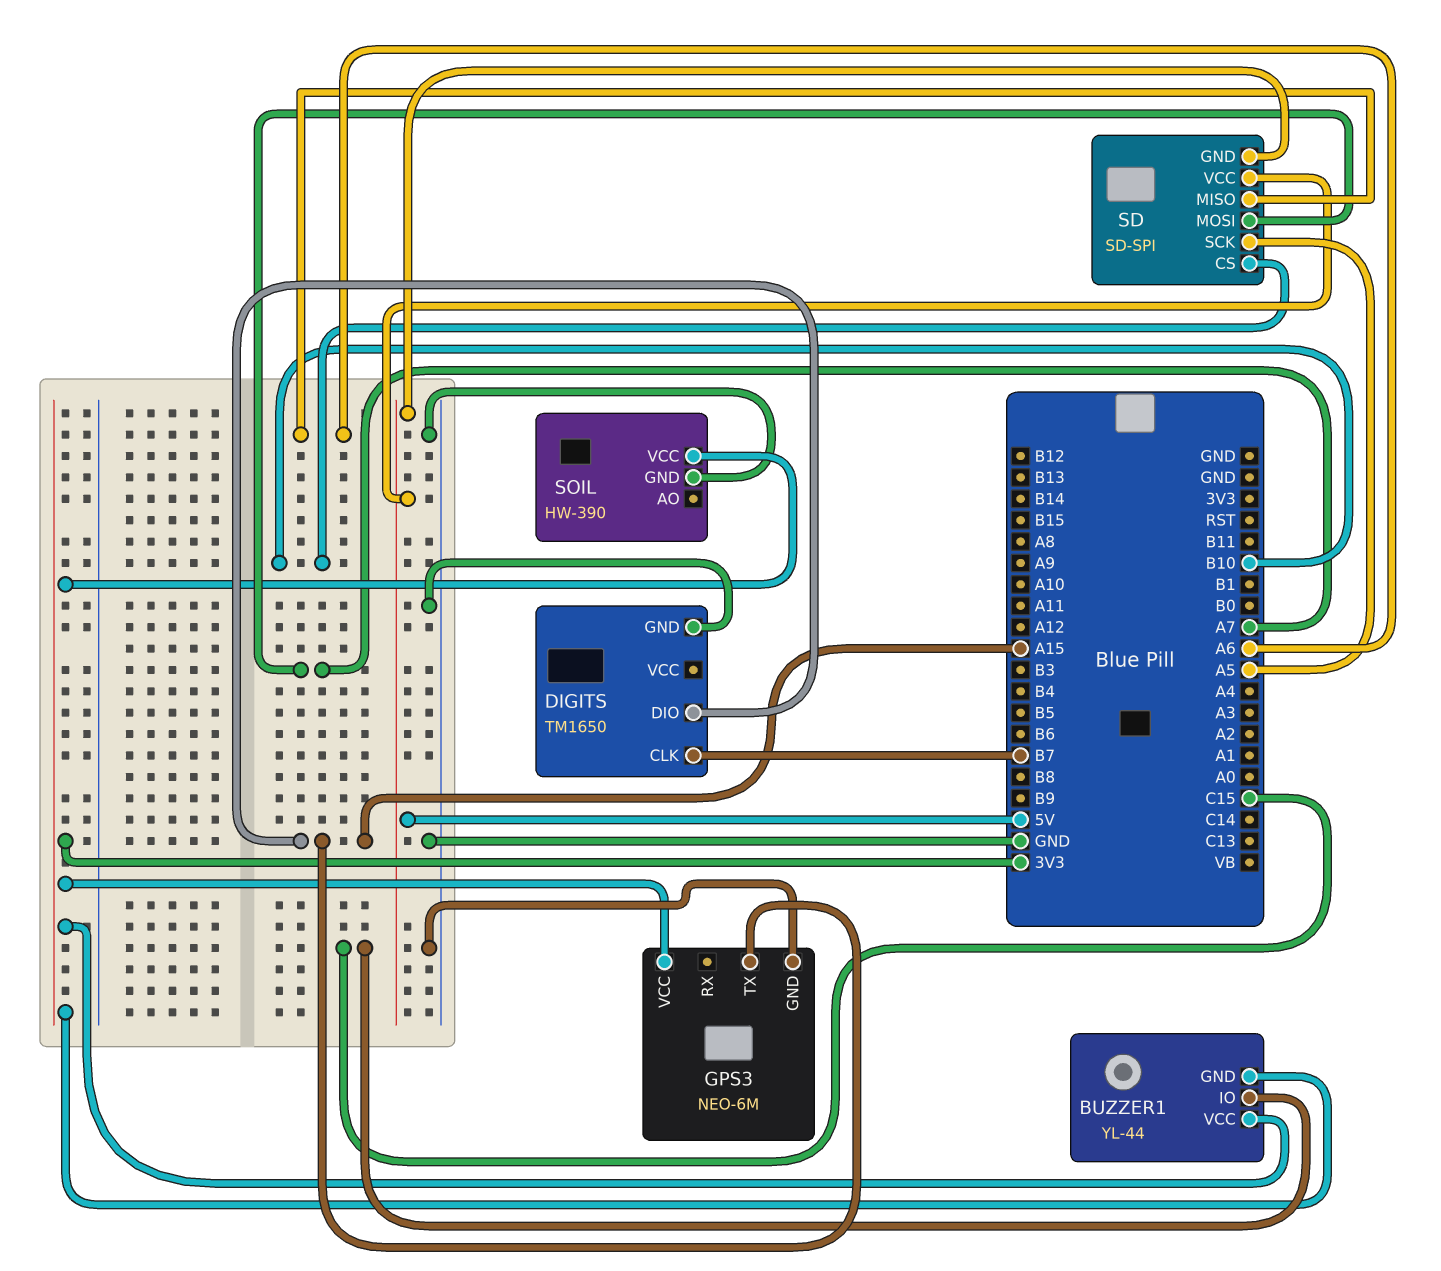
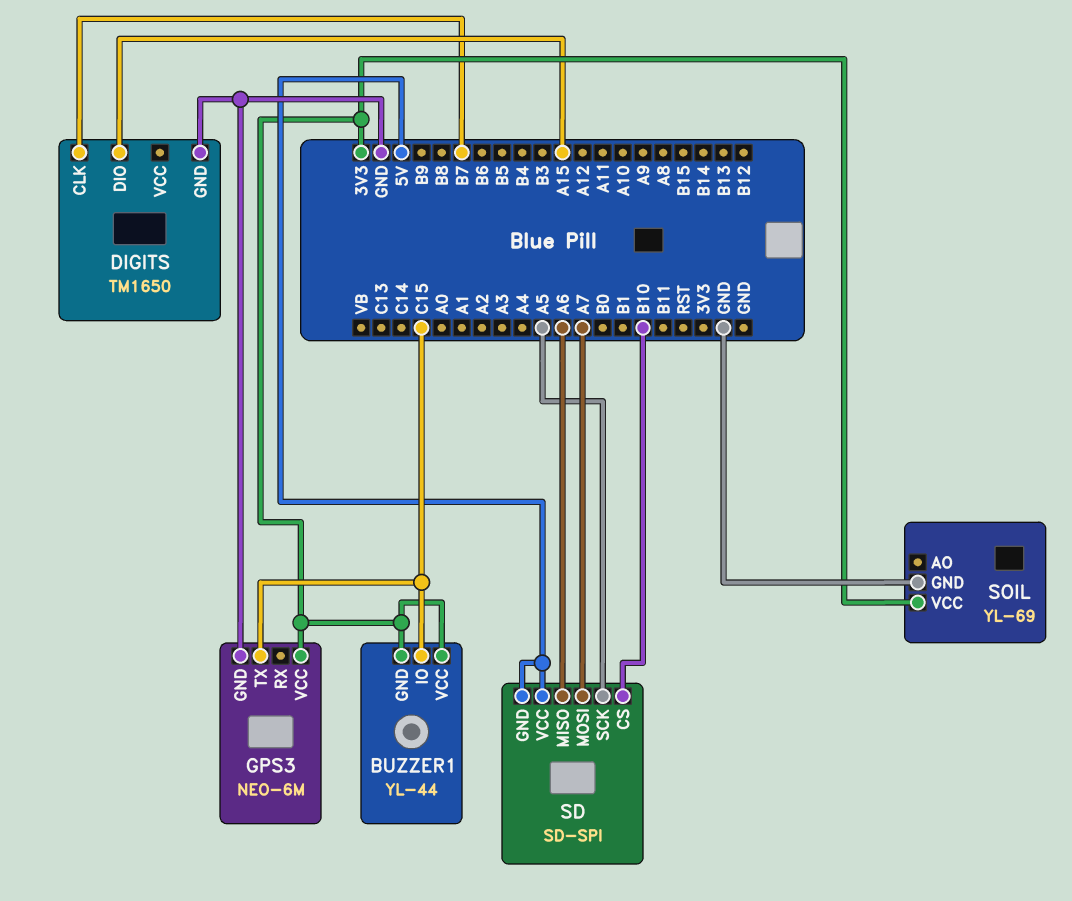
GPS3 pin TX: A15 -> C15
SOIL: HW-390 -> YL-69

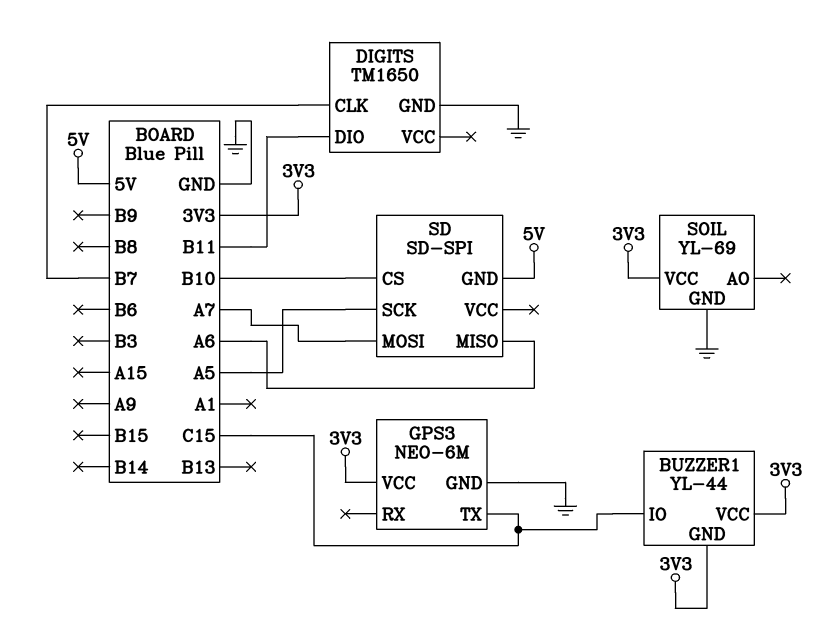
DIGITS pin DIO: A15 -> B11
SD pin VCC: 5V -> none

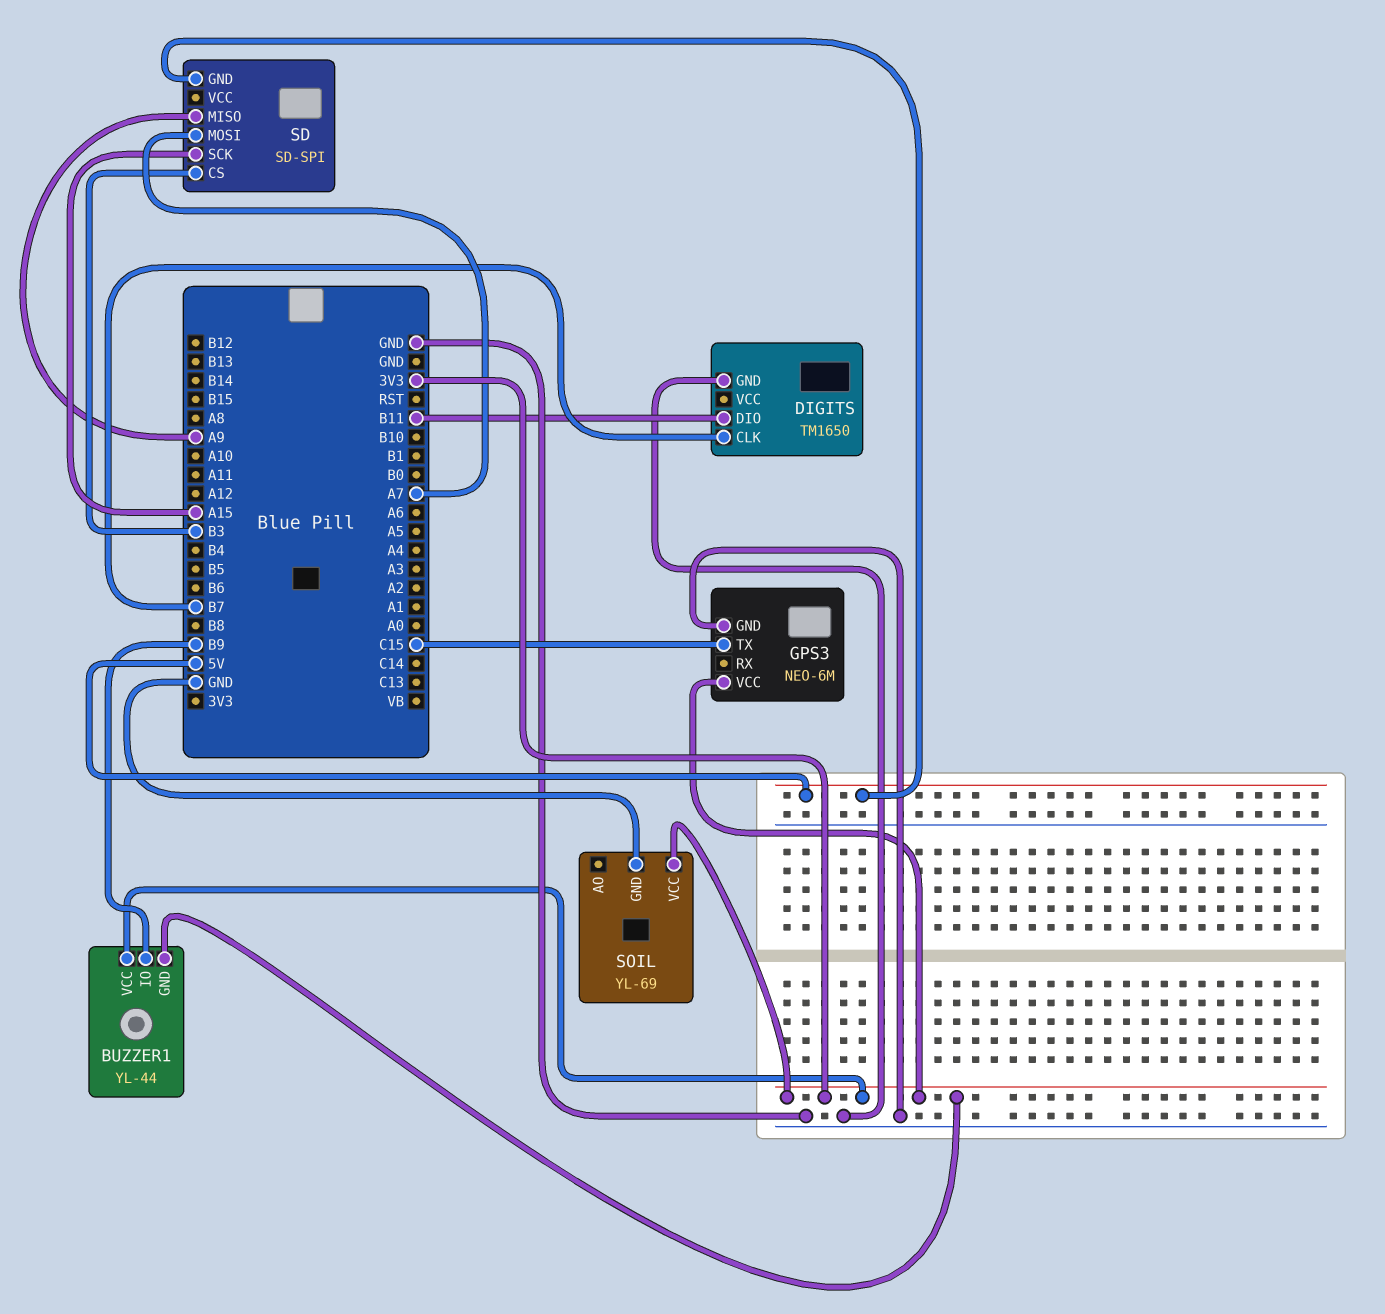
BUZZER1 pin IO: C15 -> B9
SD pin CS: B10 -> B3
SD pin MISO: A6 -> A9
SD pin SCK: A5 -> A15

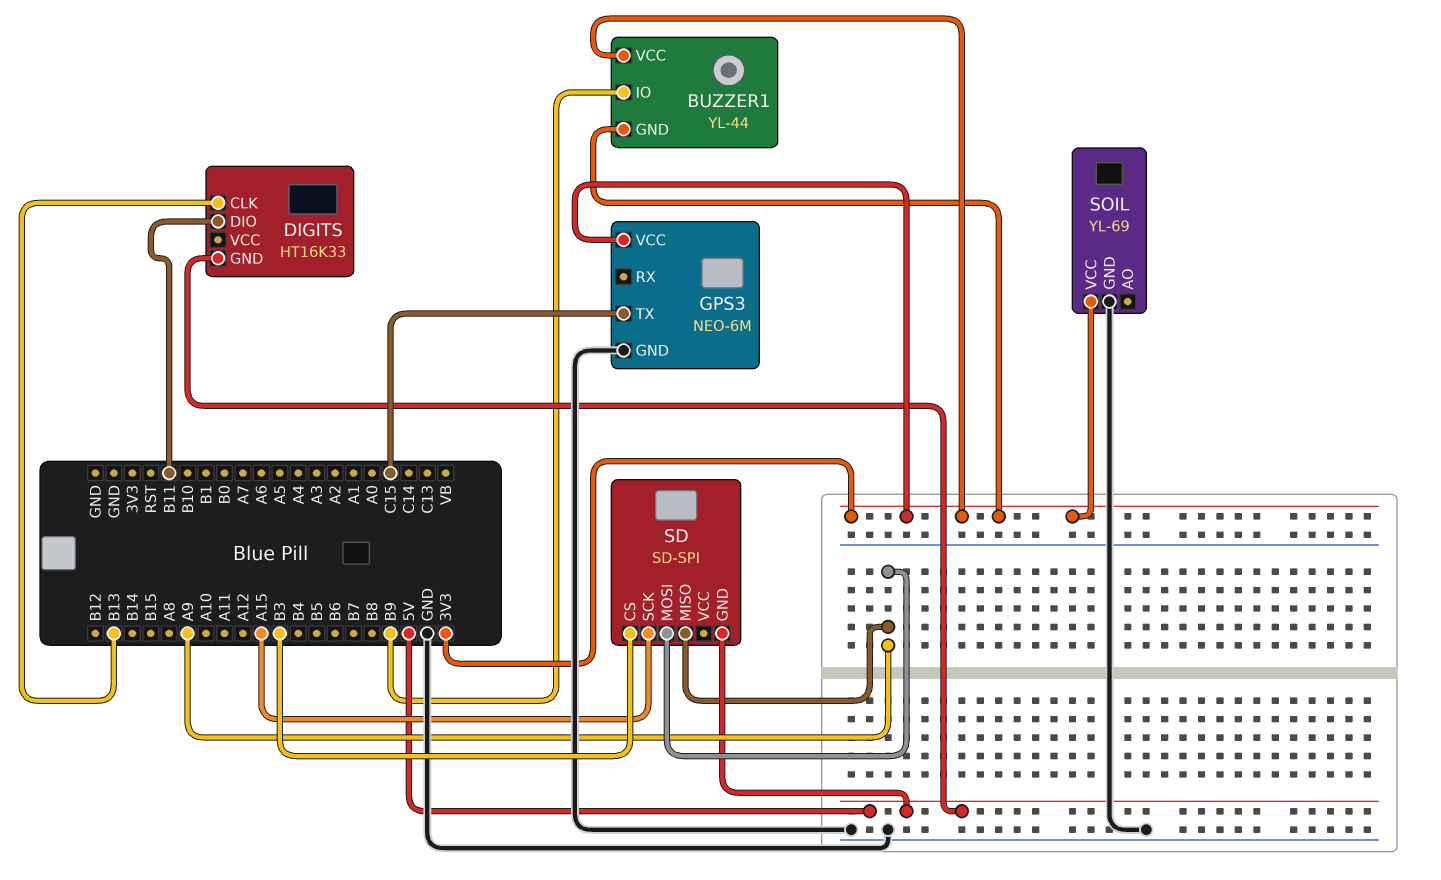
DIGITS: TM1650 -> HT16K33
DIGITS pin CLK: B7 -> B13
DIGITS pin GND: GND -> 5V
SD pin MOSI: A7 -> A9

